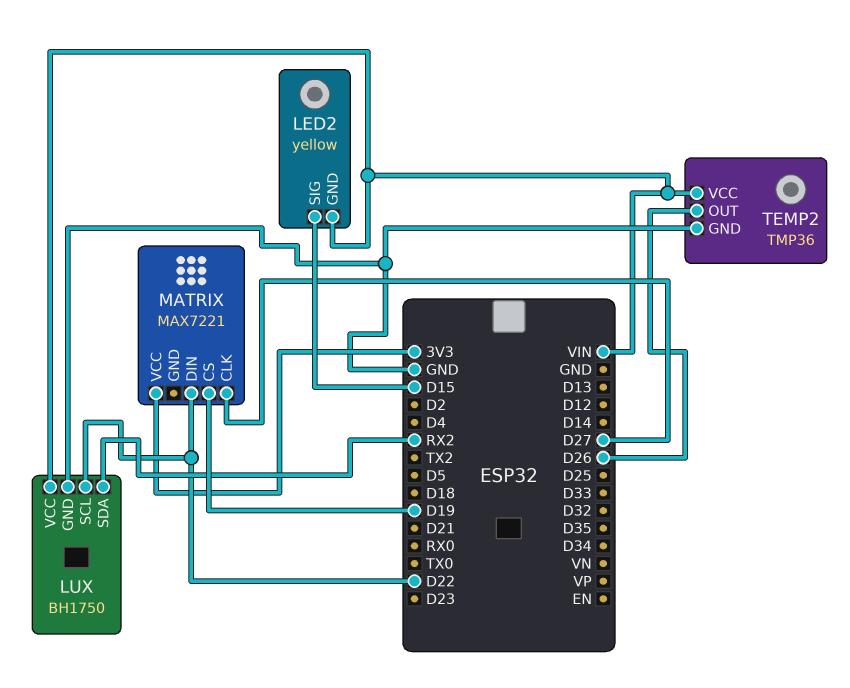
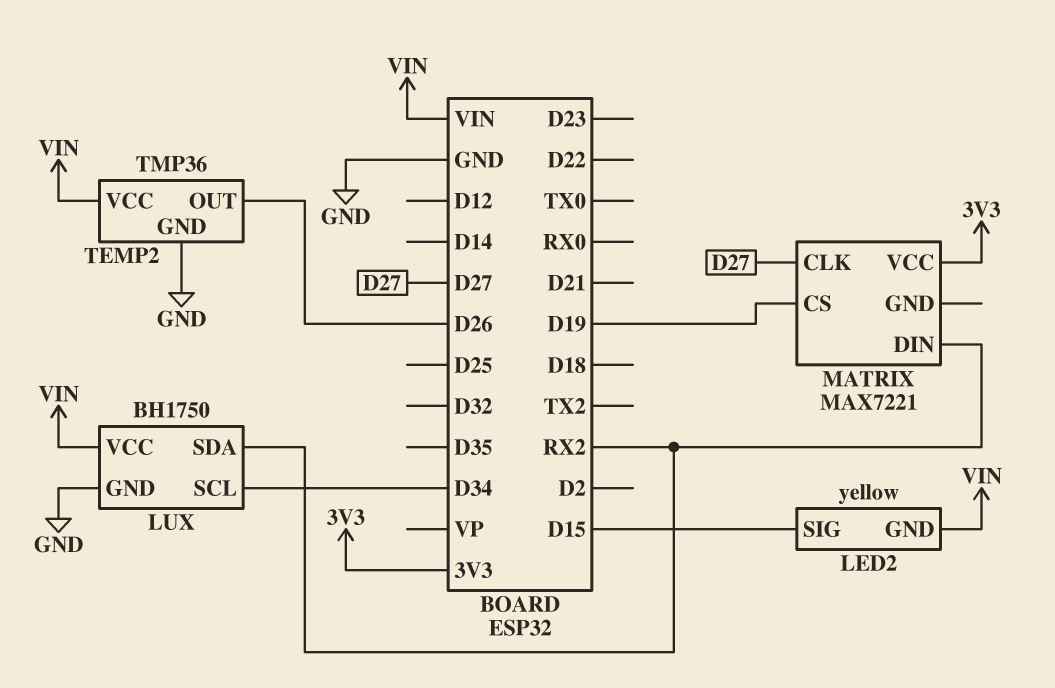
LUX pin SCL: D22 -> D34
MATRIX pin DIN: D22 -> RX2

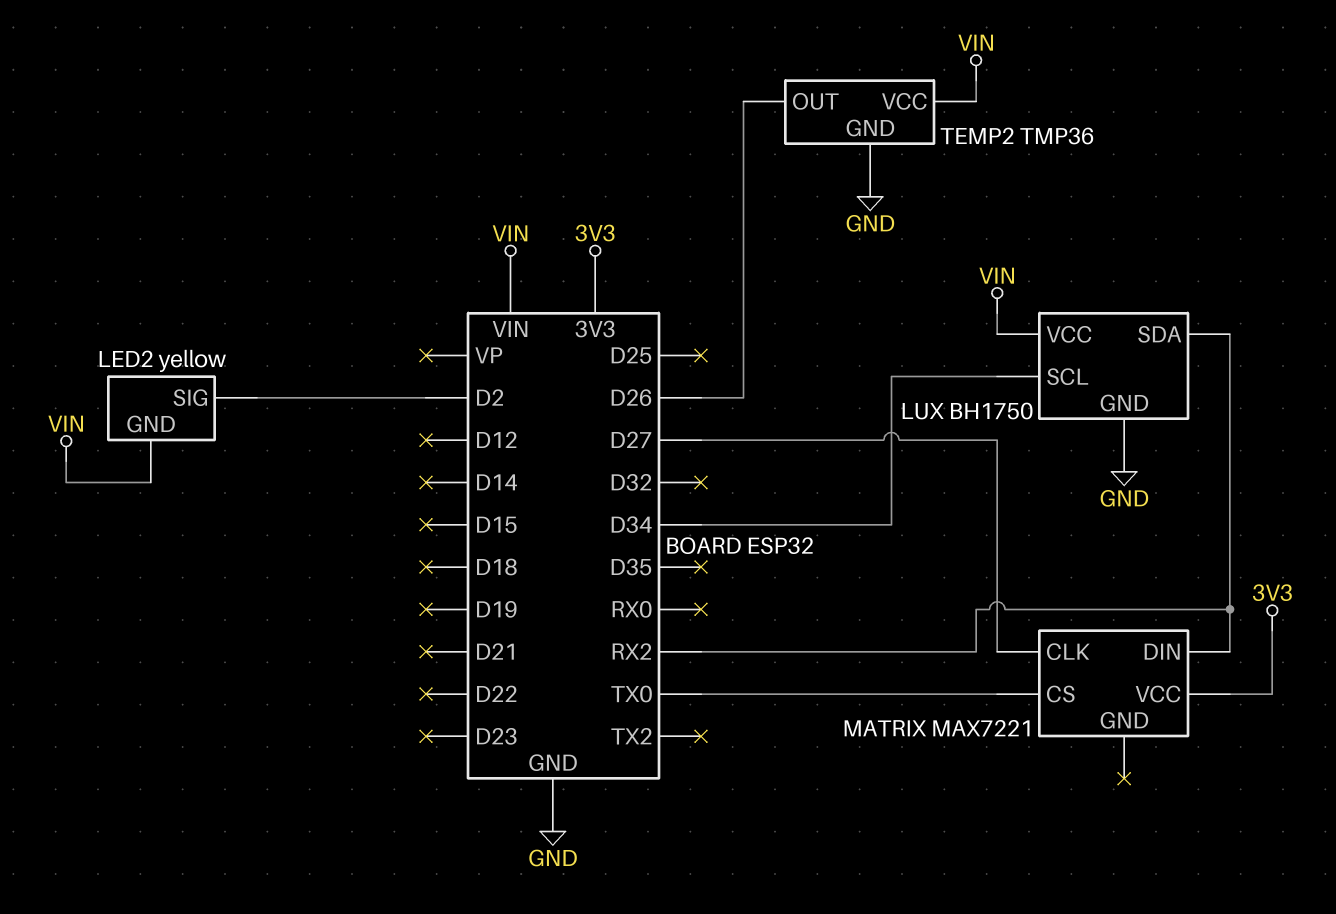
LED2 pin SIG: D15 -> D2
MATRIX pin CS: D19 -> TX0

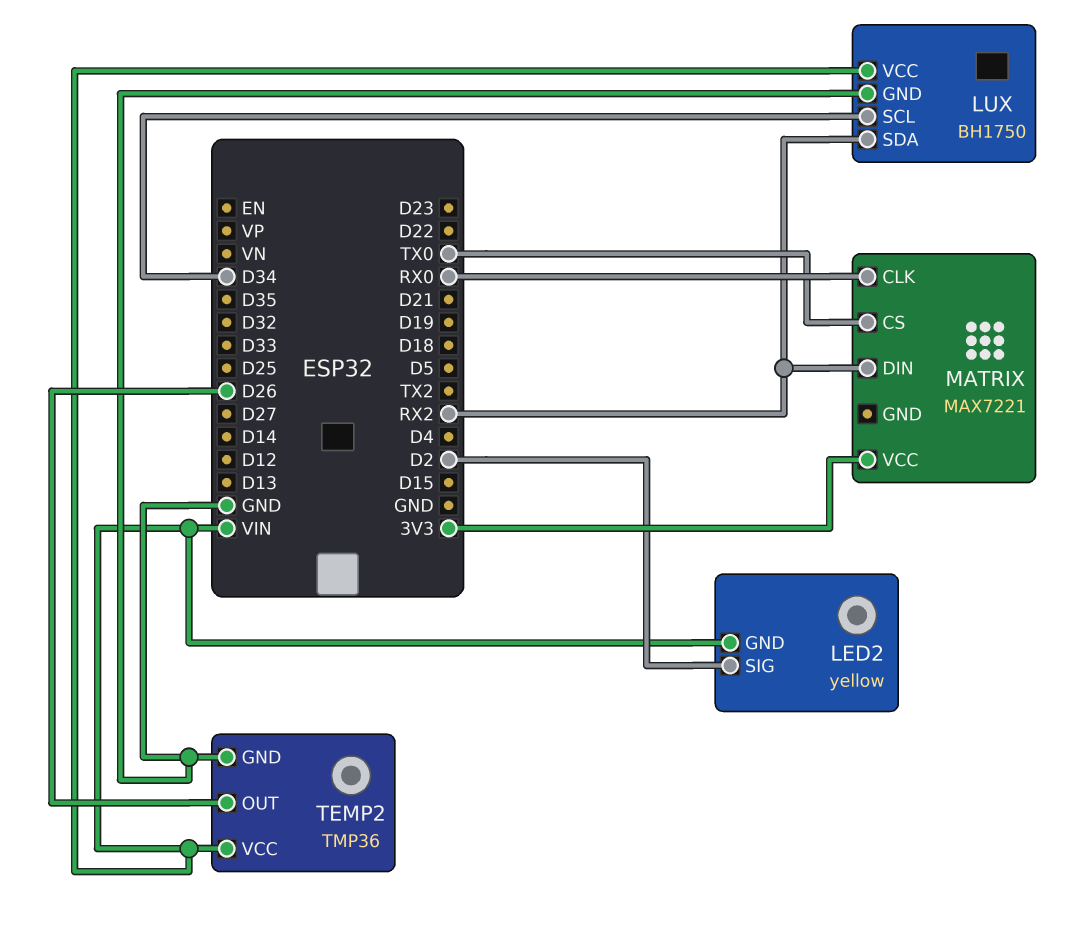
MATRIX pin CLK: D27 -> RX0

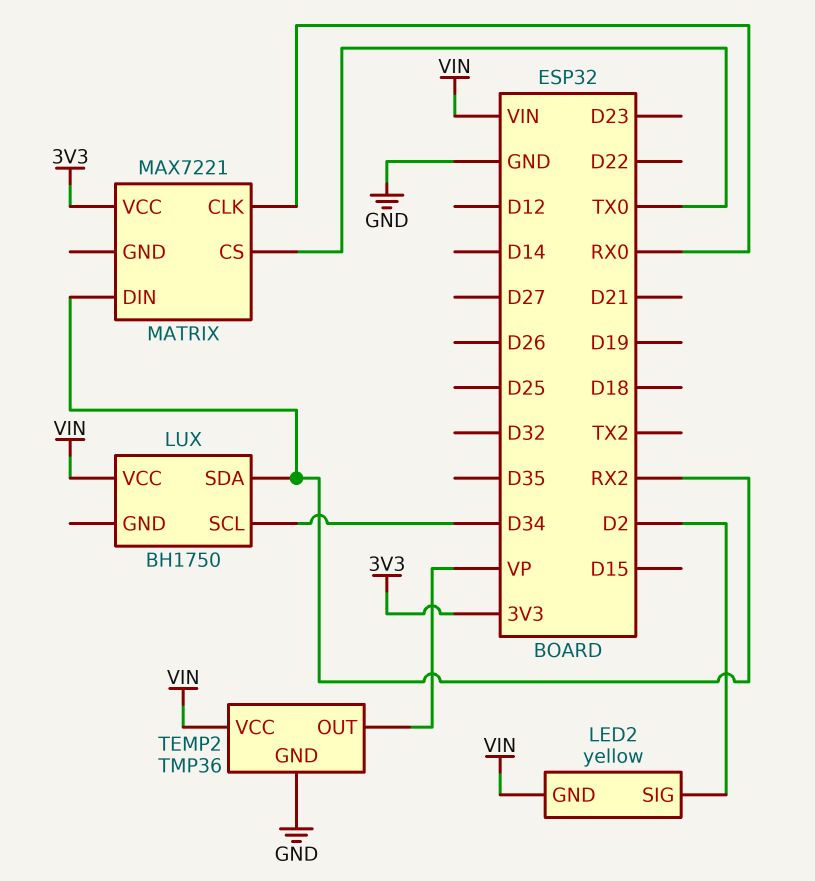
LUX pin GND: GND -> none
TEMP2 pin OUT: D26 -> VP

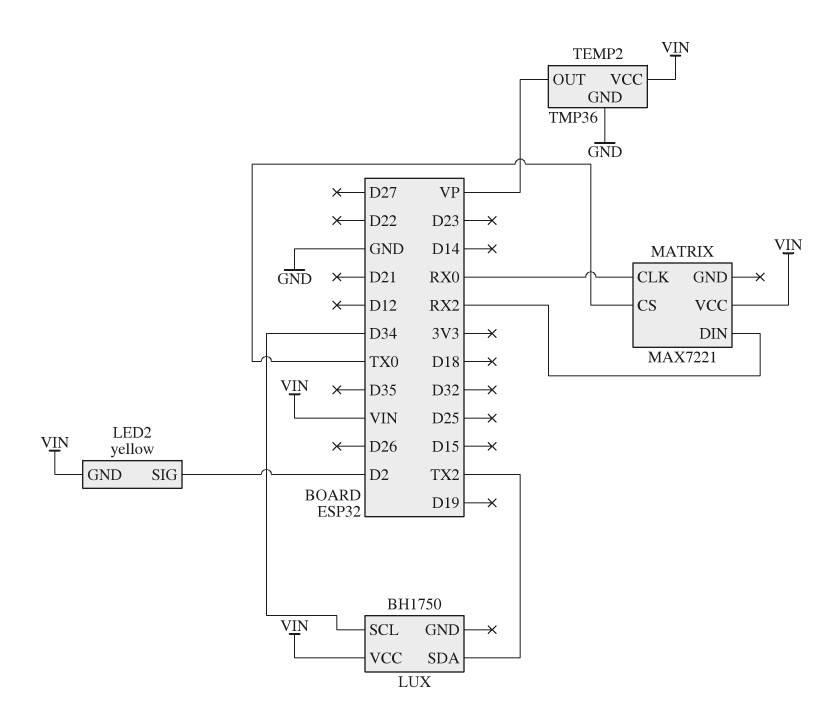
LUX pin SDA: RX2 -> TX2
MATRIX pin VCC: 3V3 -> VIN

